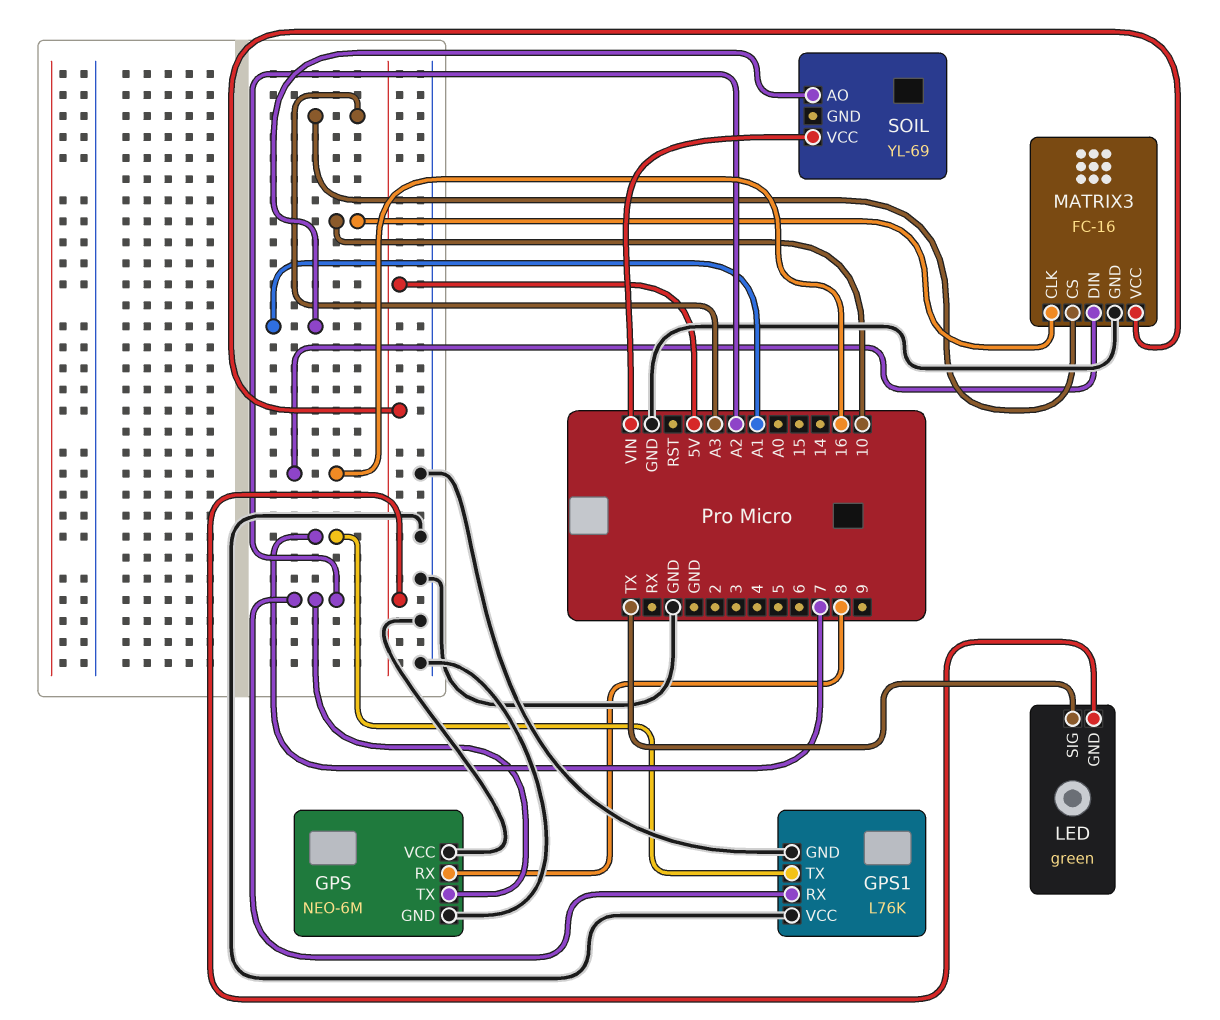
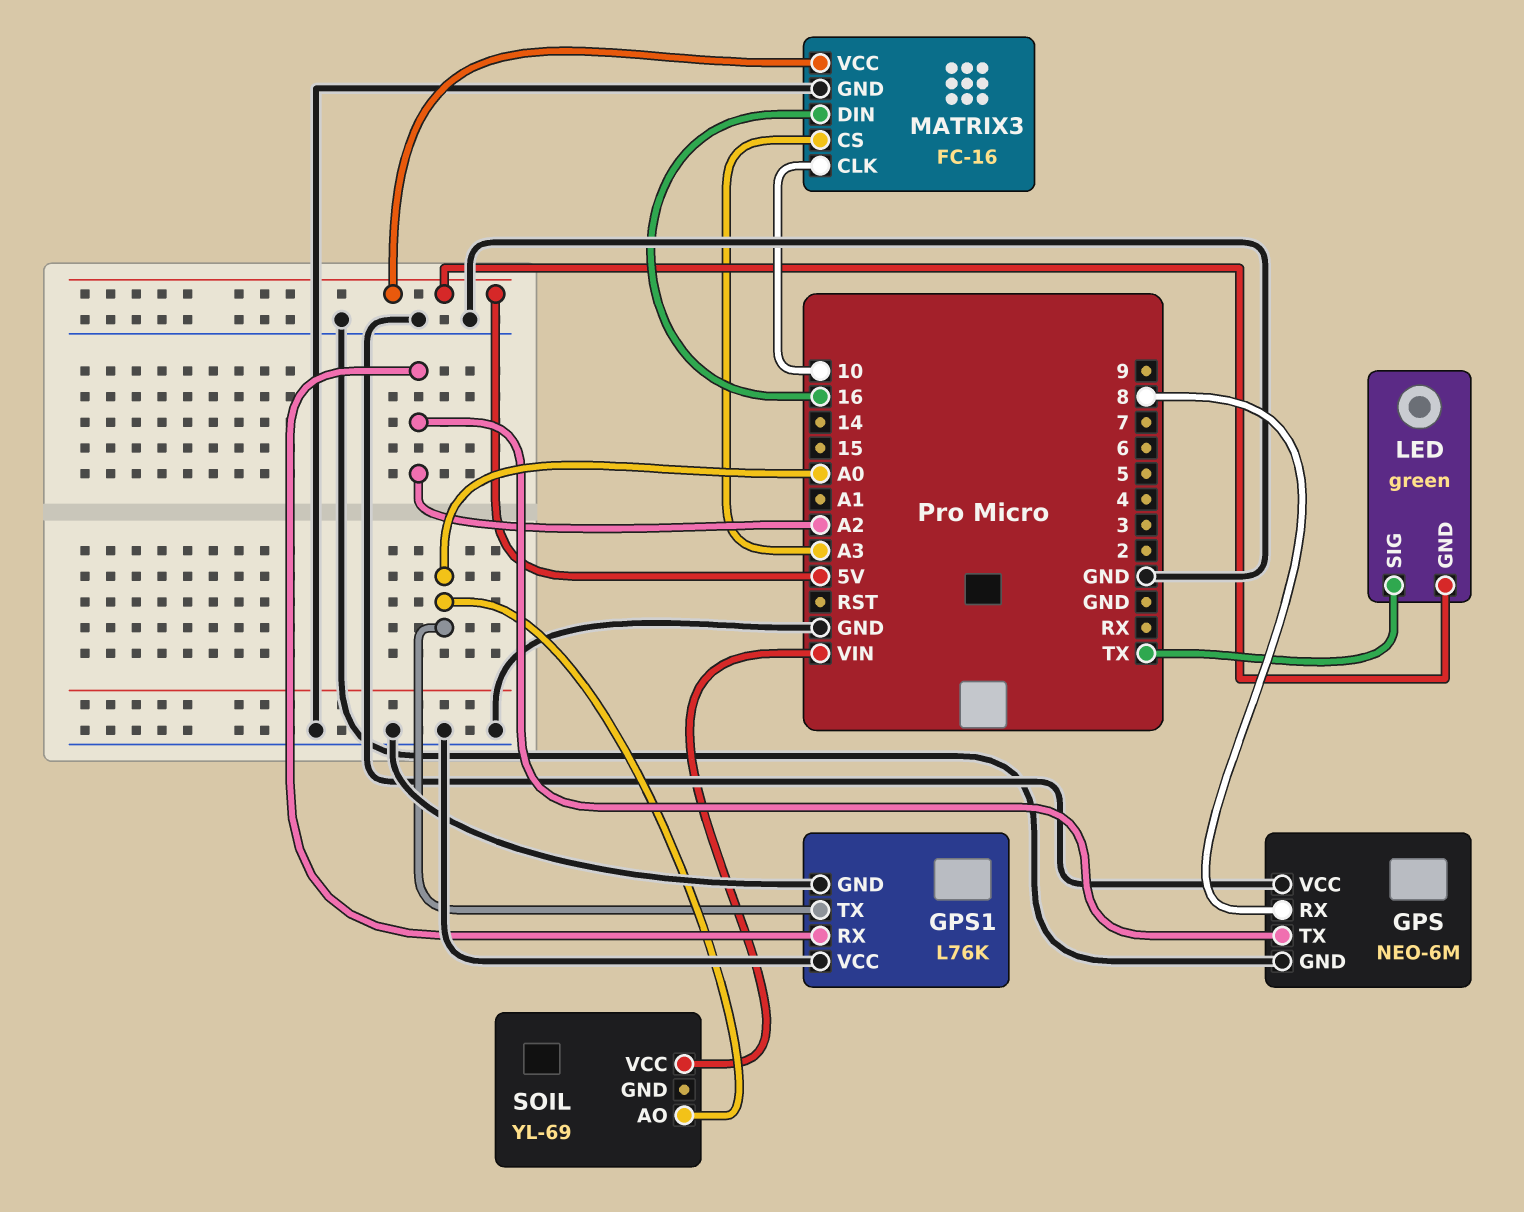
GPS1 pin TX: 7 -> A0
SOIL pin AO: A1 -> A0

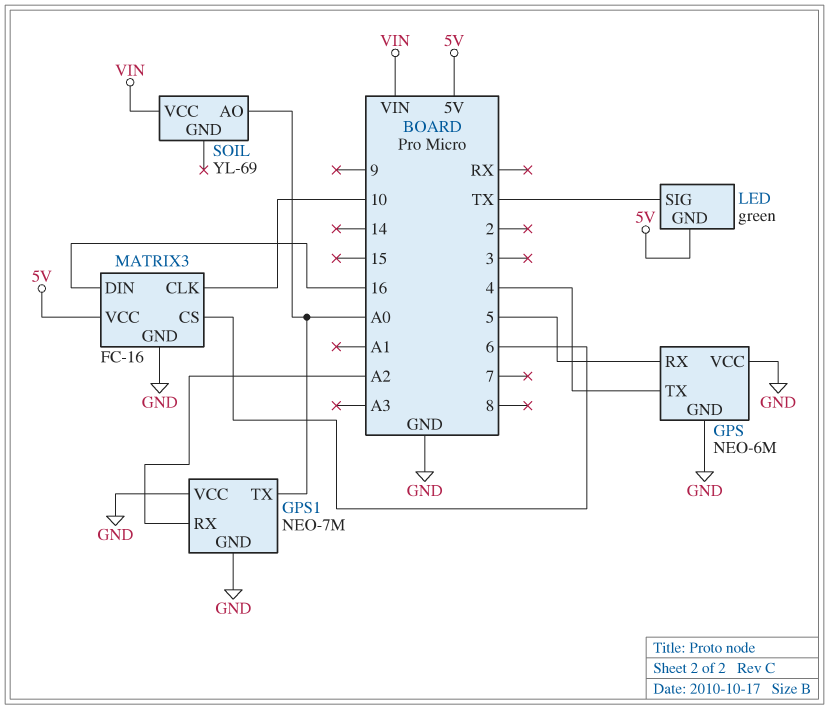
GPS pin RX: 8 -> 5
GPS pin TX: A2 -> 4
GPS1: L76K -> NEO-7M
MATRIX3 pin CS: A3 -> 6

